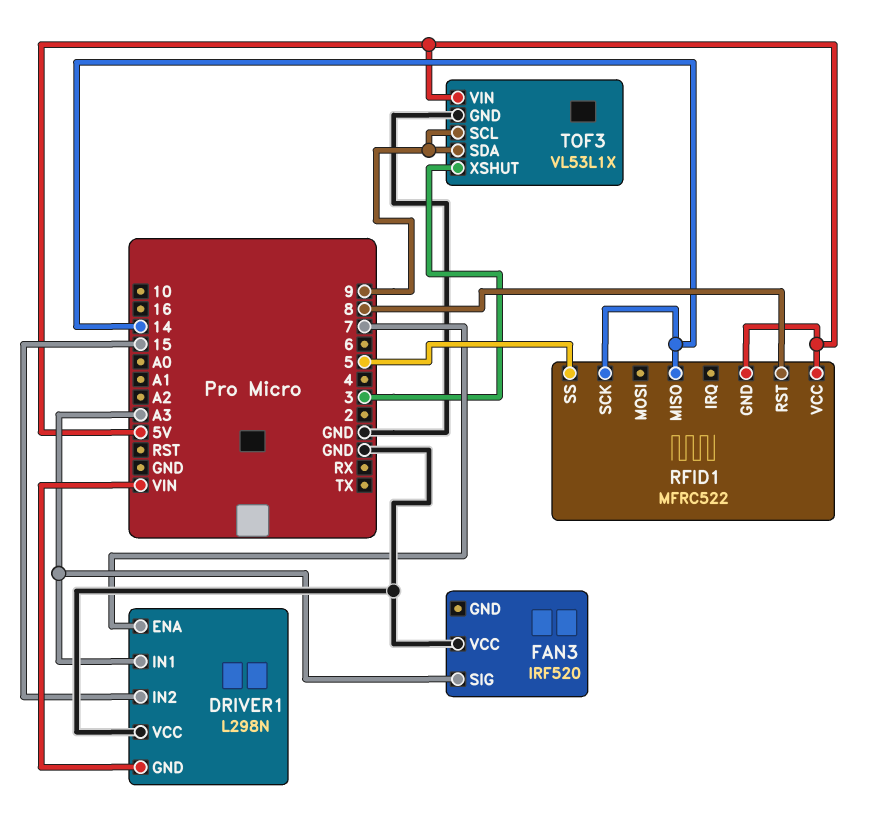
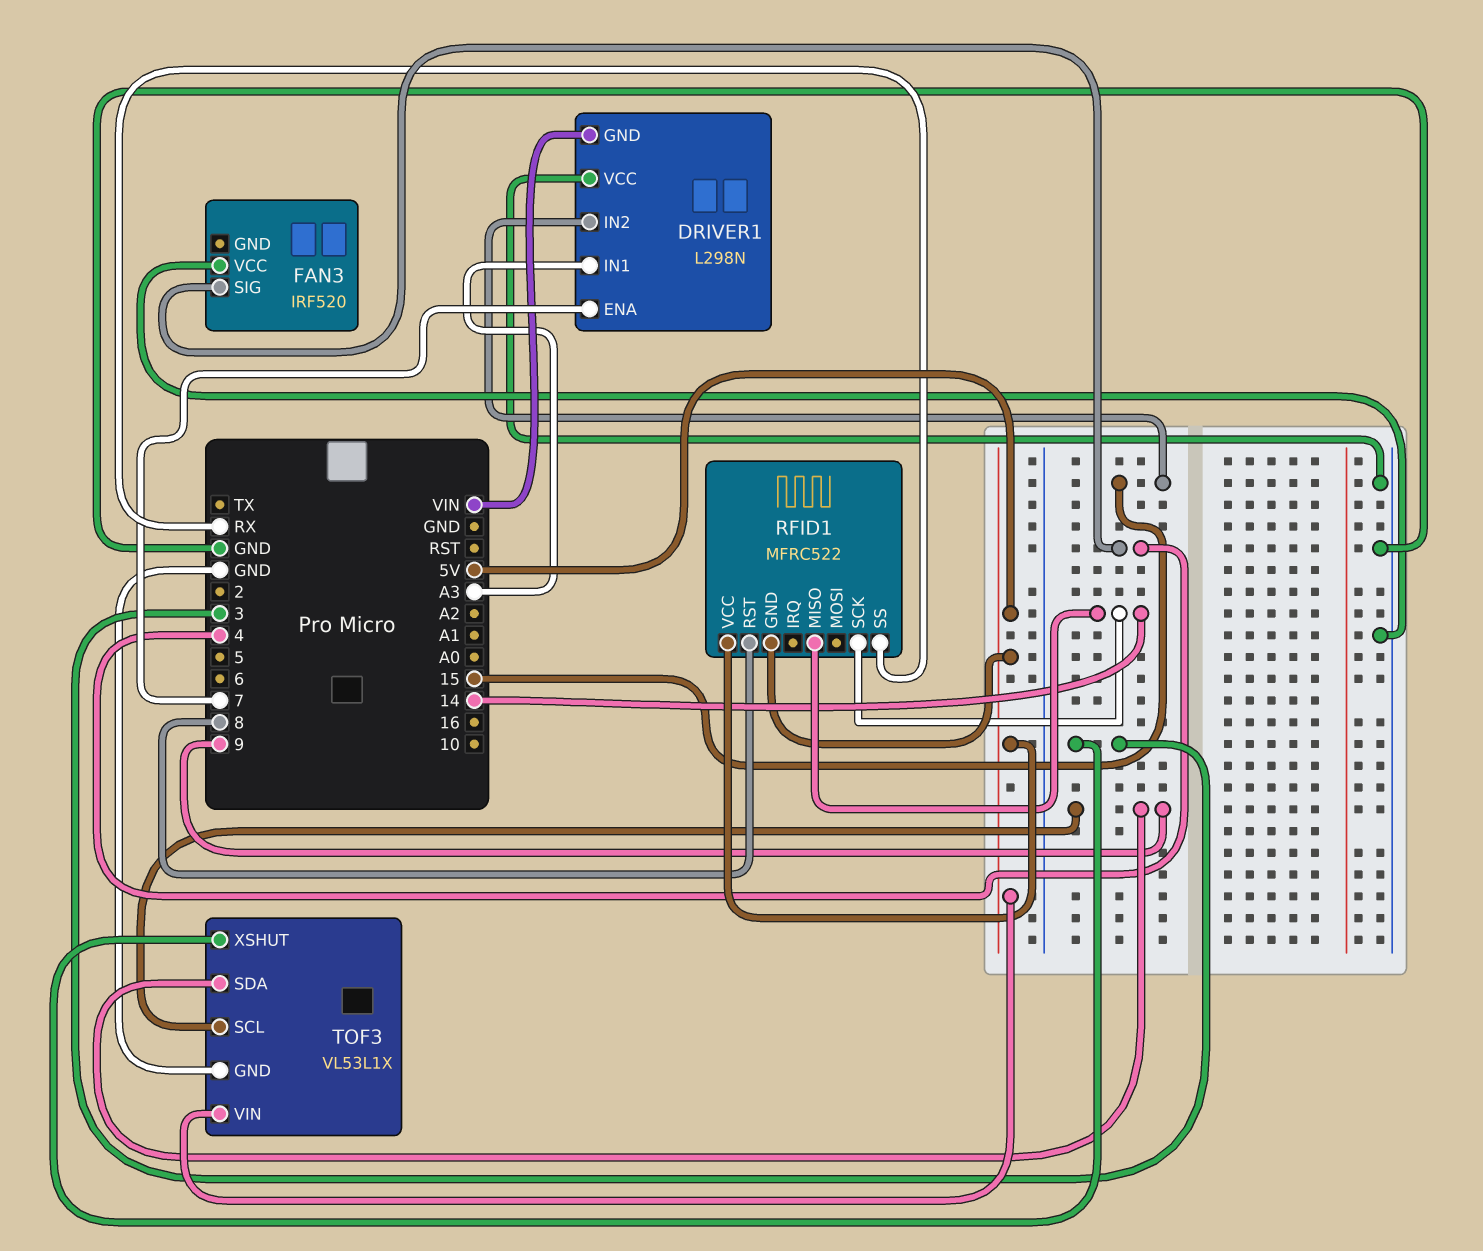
FAN3 pin SIG: A3 -> 4
RFID1 pin SS: 5 -> RX

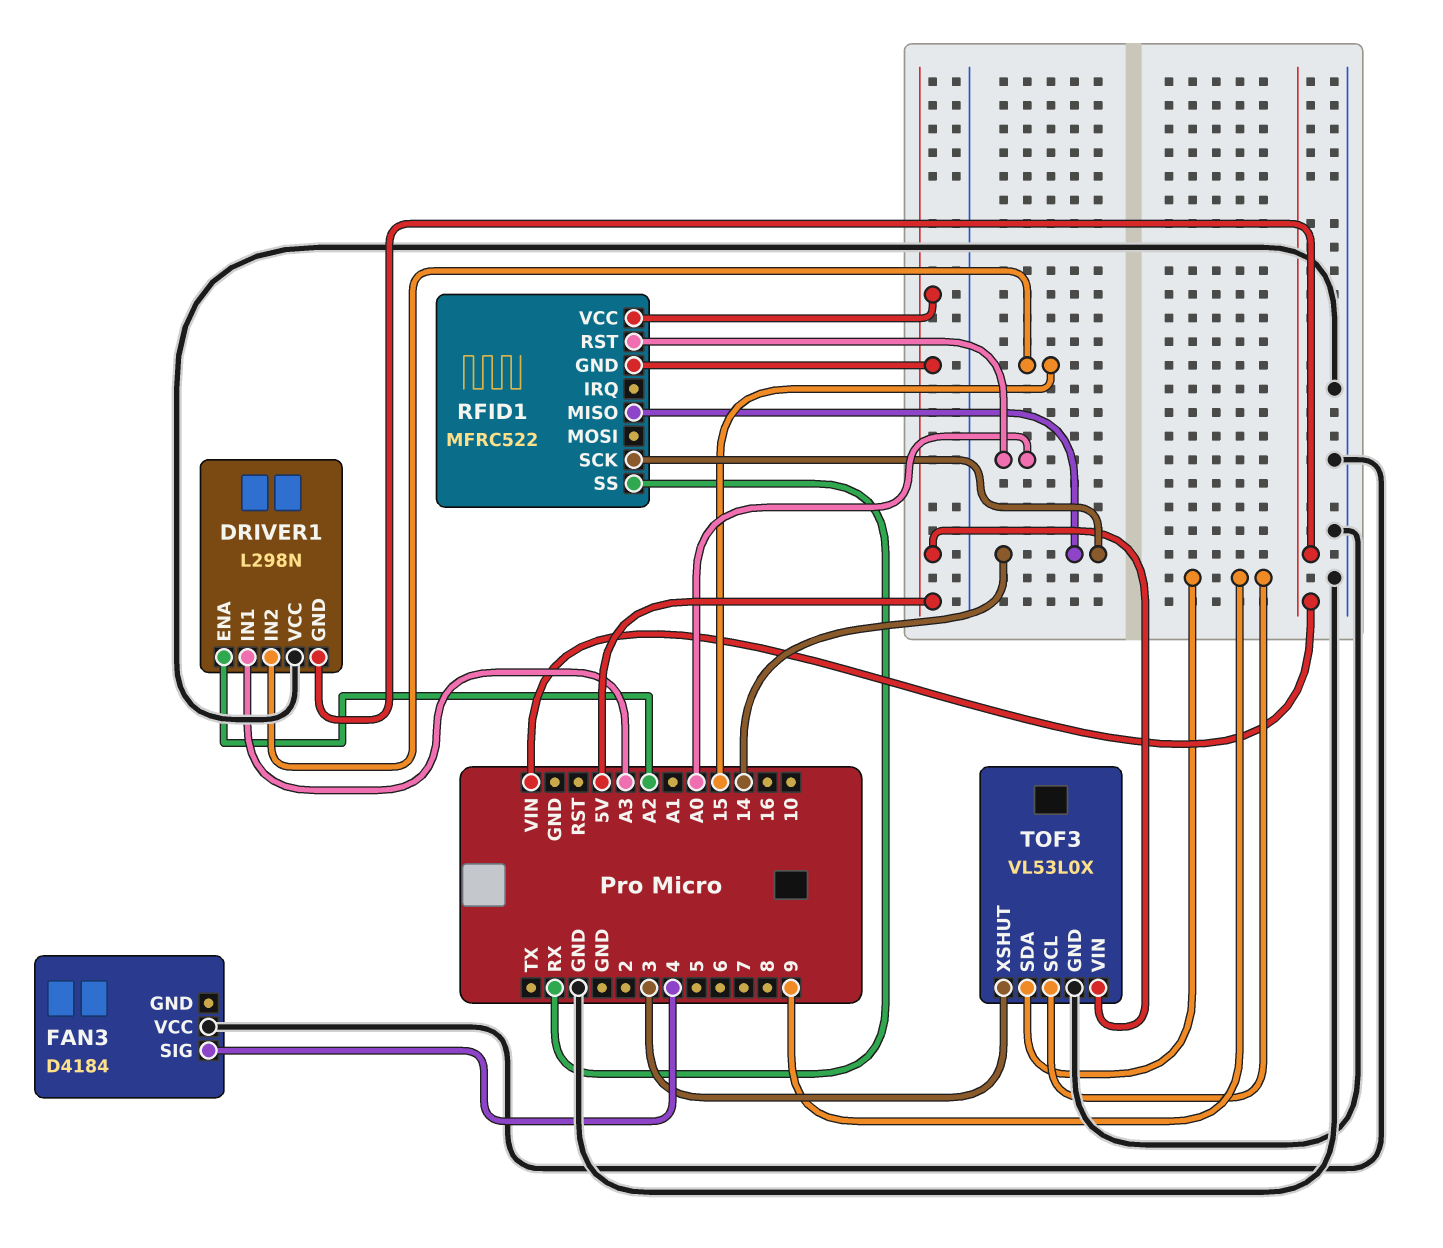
DRIVER1 pin ENA: 7 -> A2
FAN3: IRF520 -> D4184
RFID1 pin RST: 8 -> A0
TOF3: VL53L1X -> VL53L0X

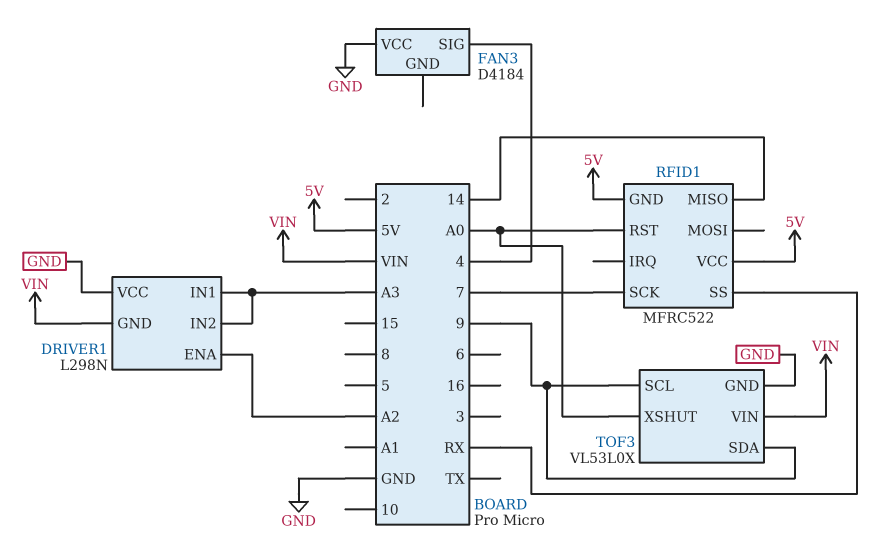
DRIVER1 pin IN2: 15 -> A3
RFID1 pin SCK: 14 -> 7
TOF3 pin VIN: 5V -> VIN
TOF3 pin XSHUT: 3 -> A0

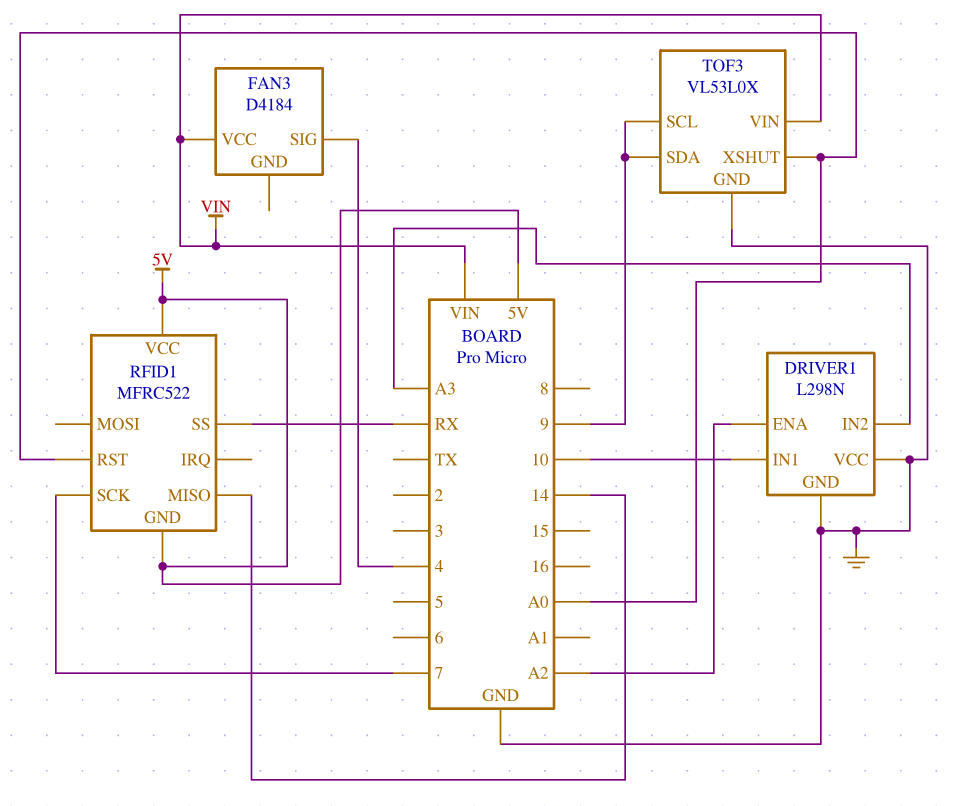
DRIVER1 pin GND: VIN -> GND
DRIVER1 pin IN1: A3 -> 10
FAN3 pin VCC: GND -> VIN

